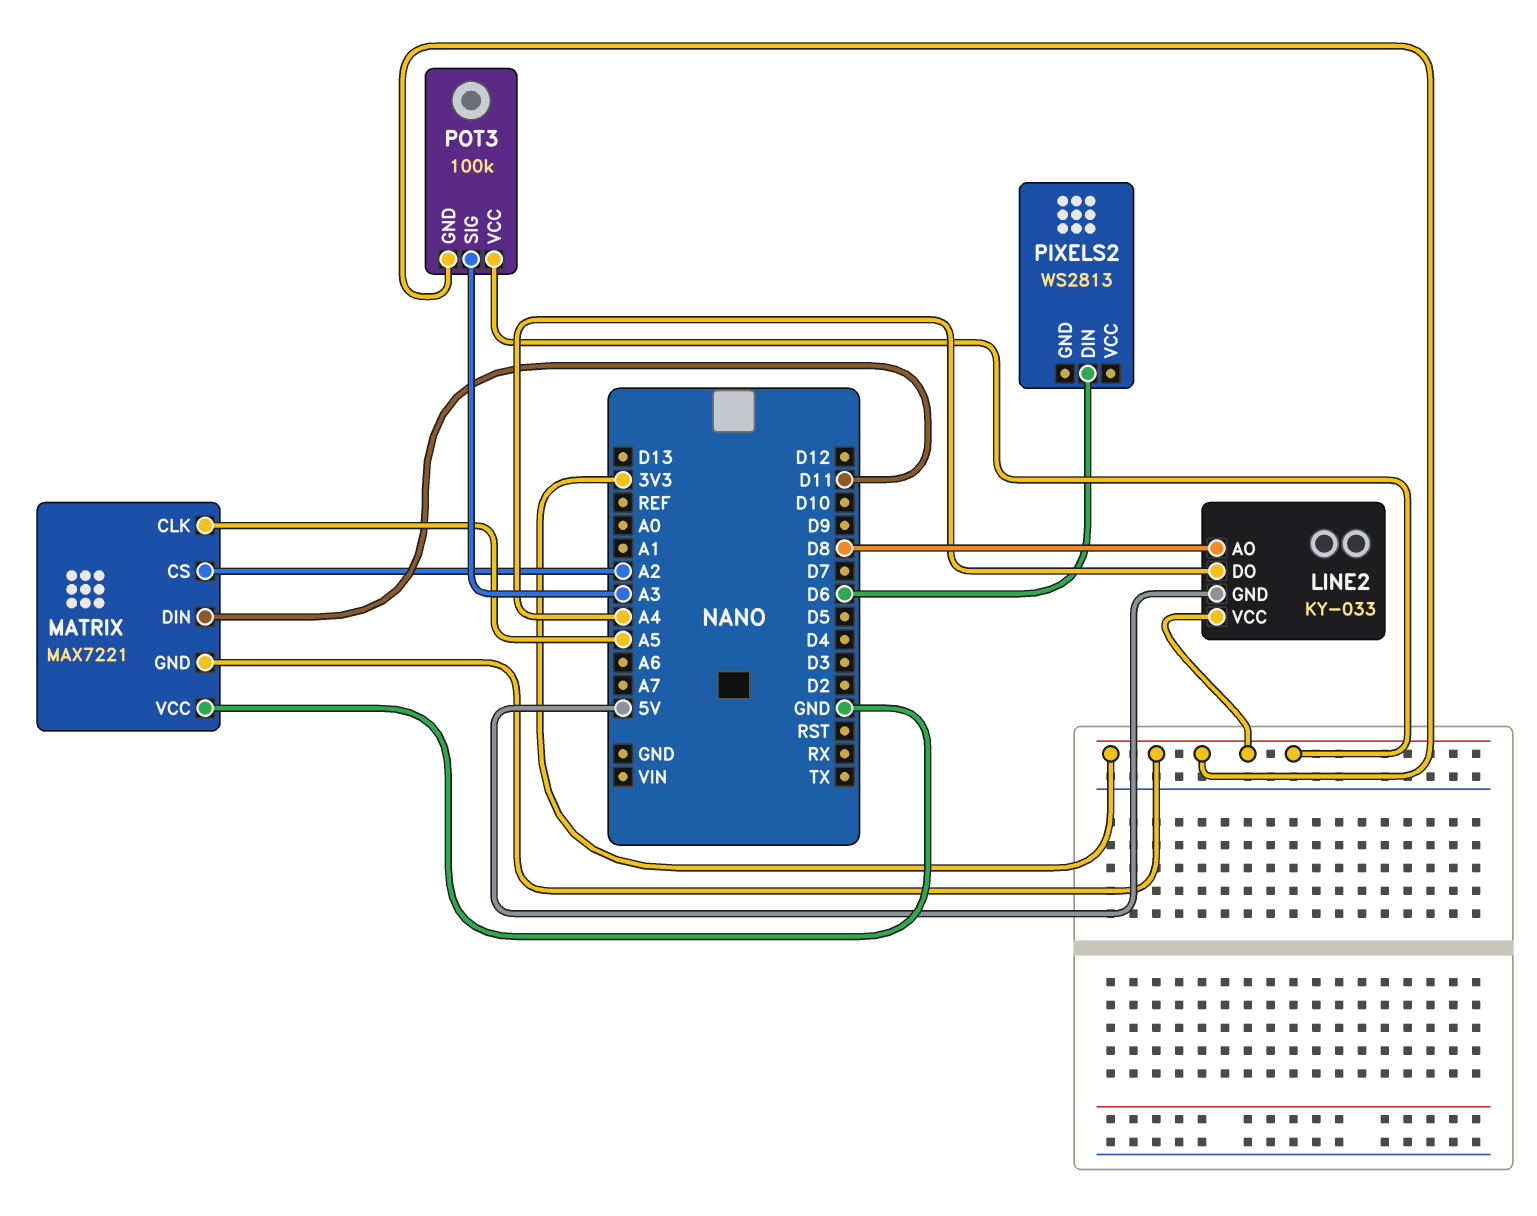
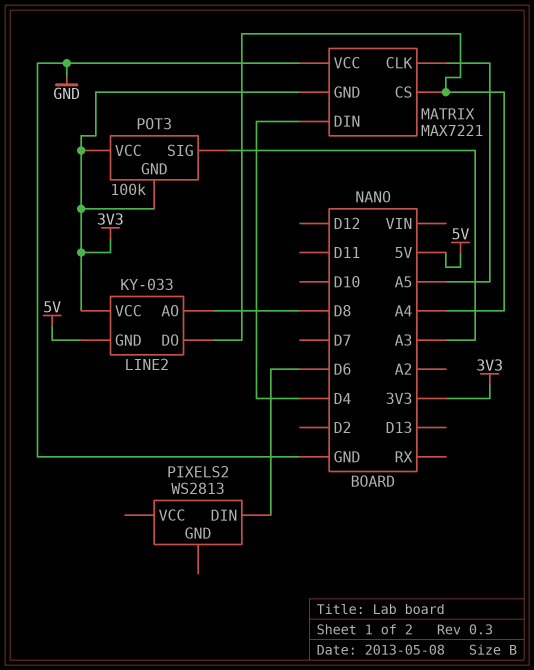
MATRIX pin CS: A2 -> A4
MATRIX pin DIN: D11 -> D4

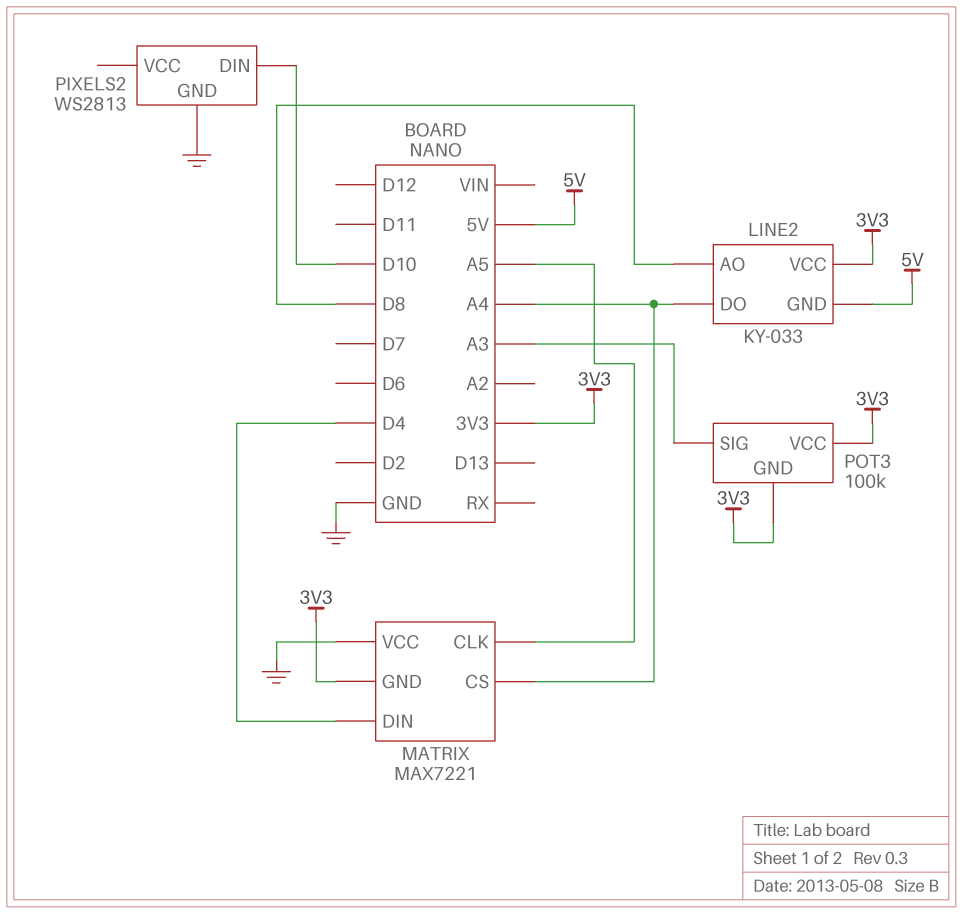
PIXELS2 pin DIN: D6 -> D10
PIXELS2 pin GND: none -> GND

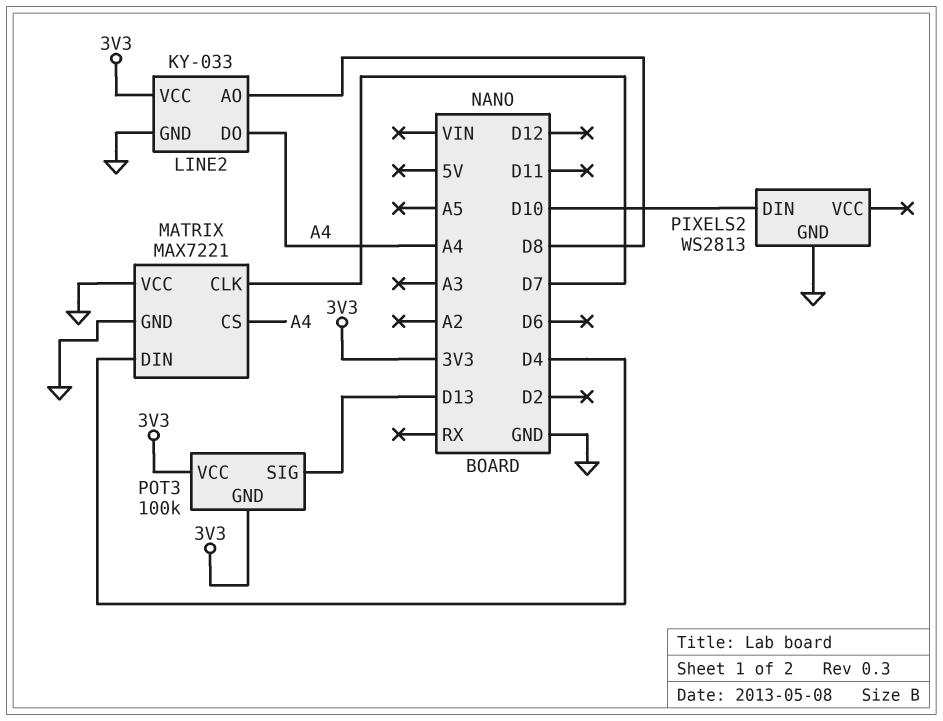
LINE2 pin GND: 5V -> GND
MATRIX pin CLK: A5 -> D7
MATRIX pin GND: 3V3 -> GND
POT3 pin SIG: A3 -> D13

